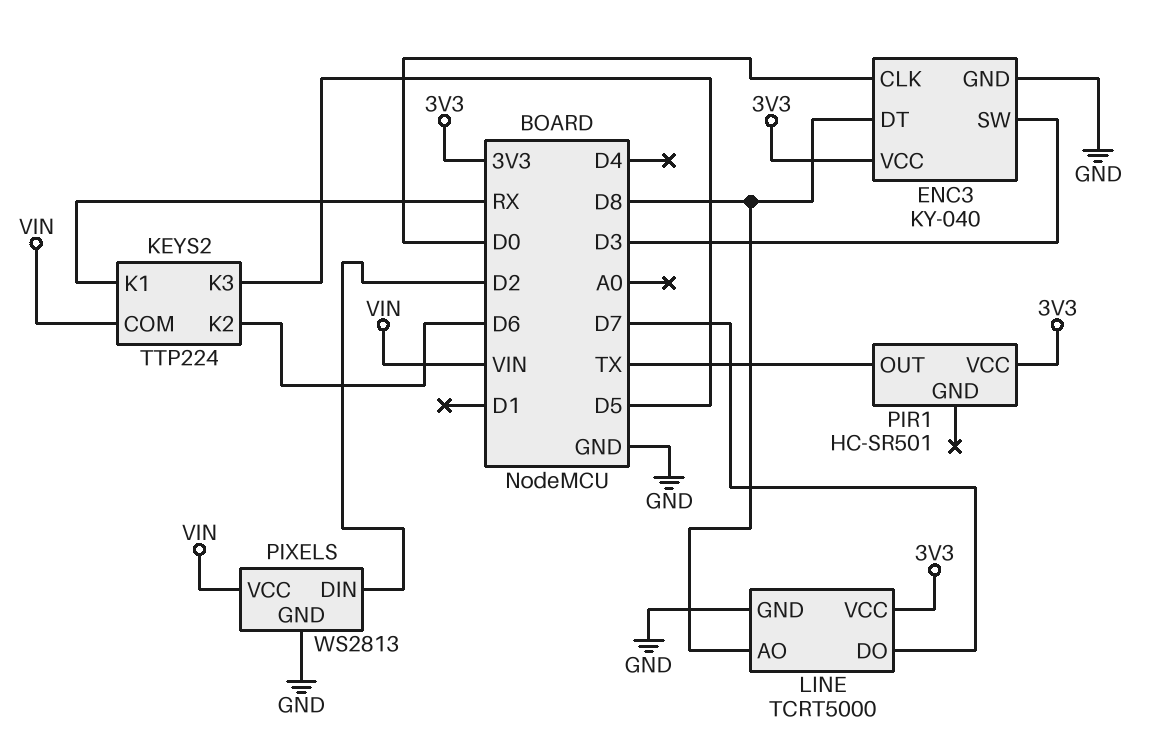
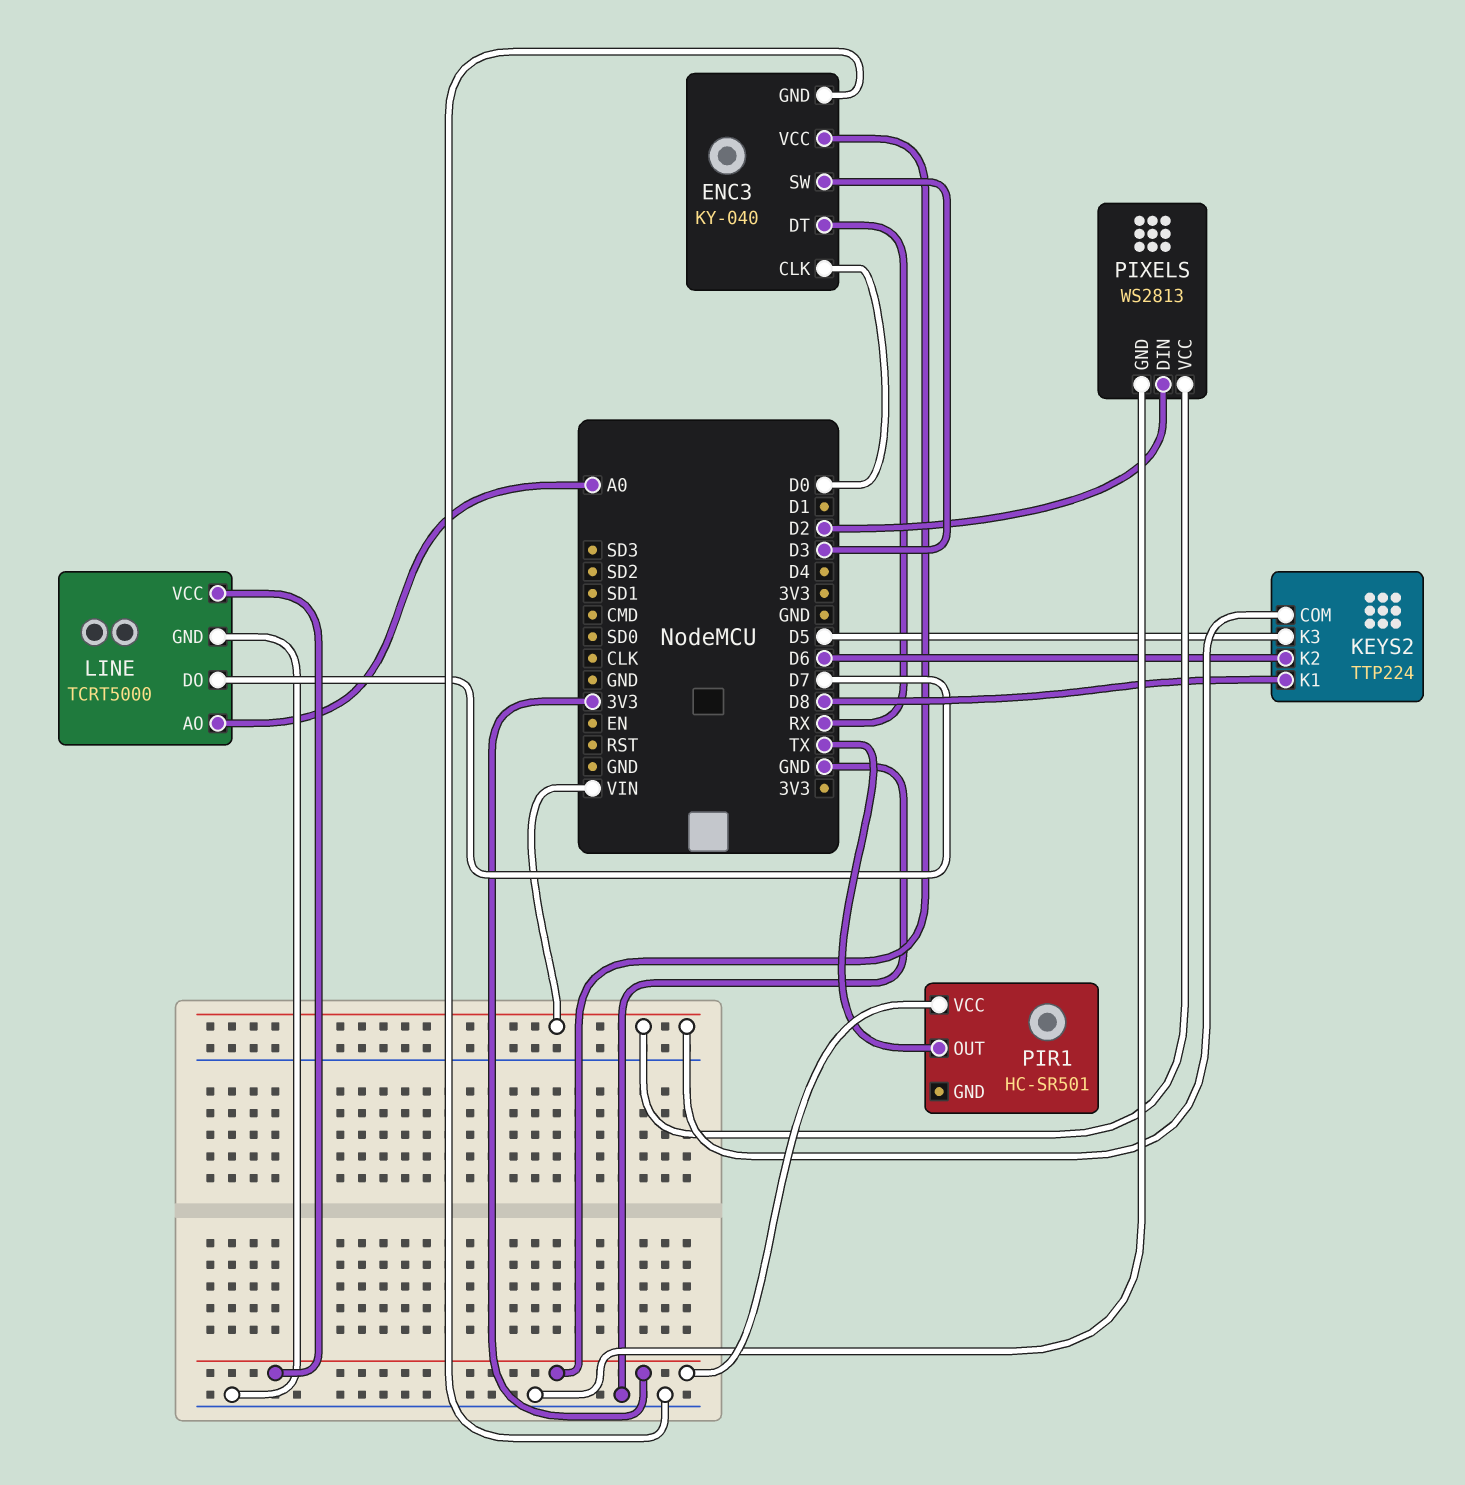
ENC3 pin DT: D8 -> RX
KEYS2 pin K1: RX -> D8
LINE pin AO: D8 -> A0

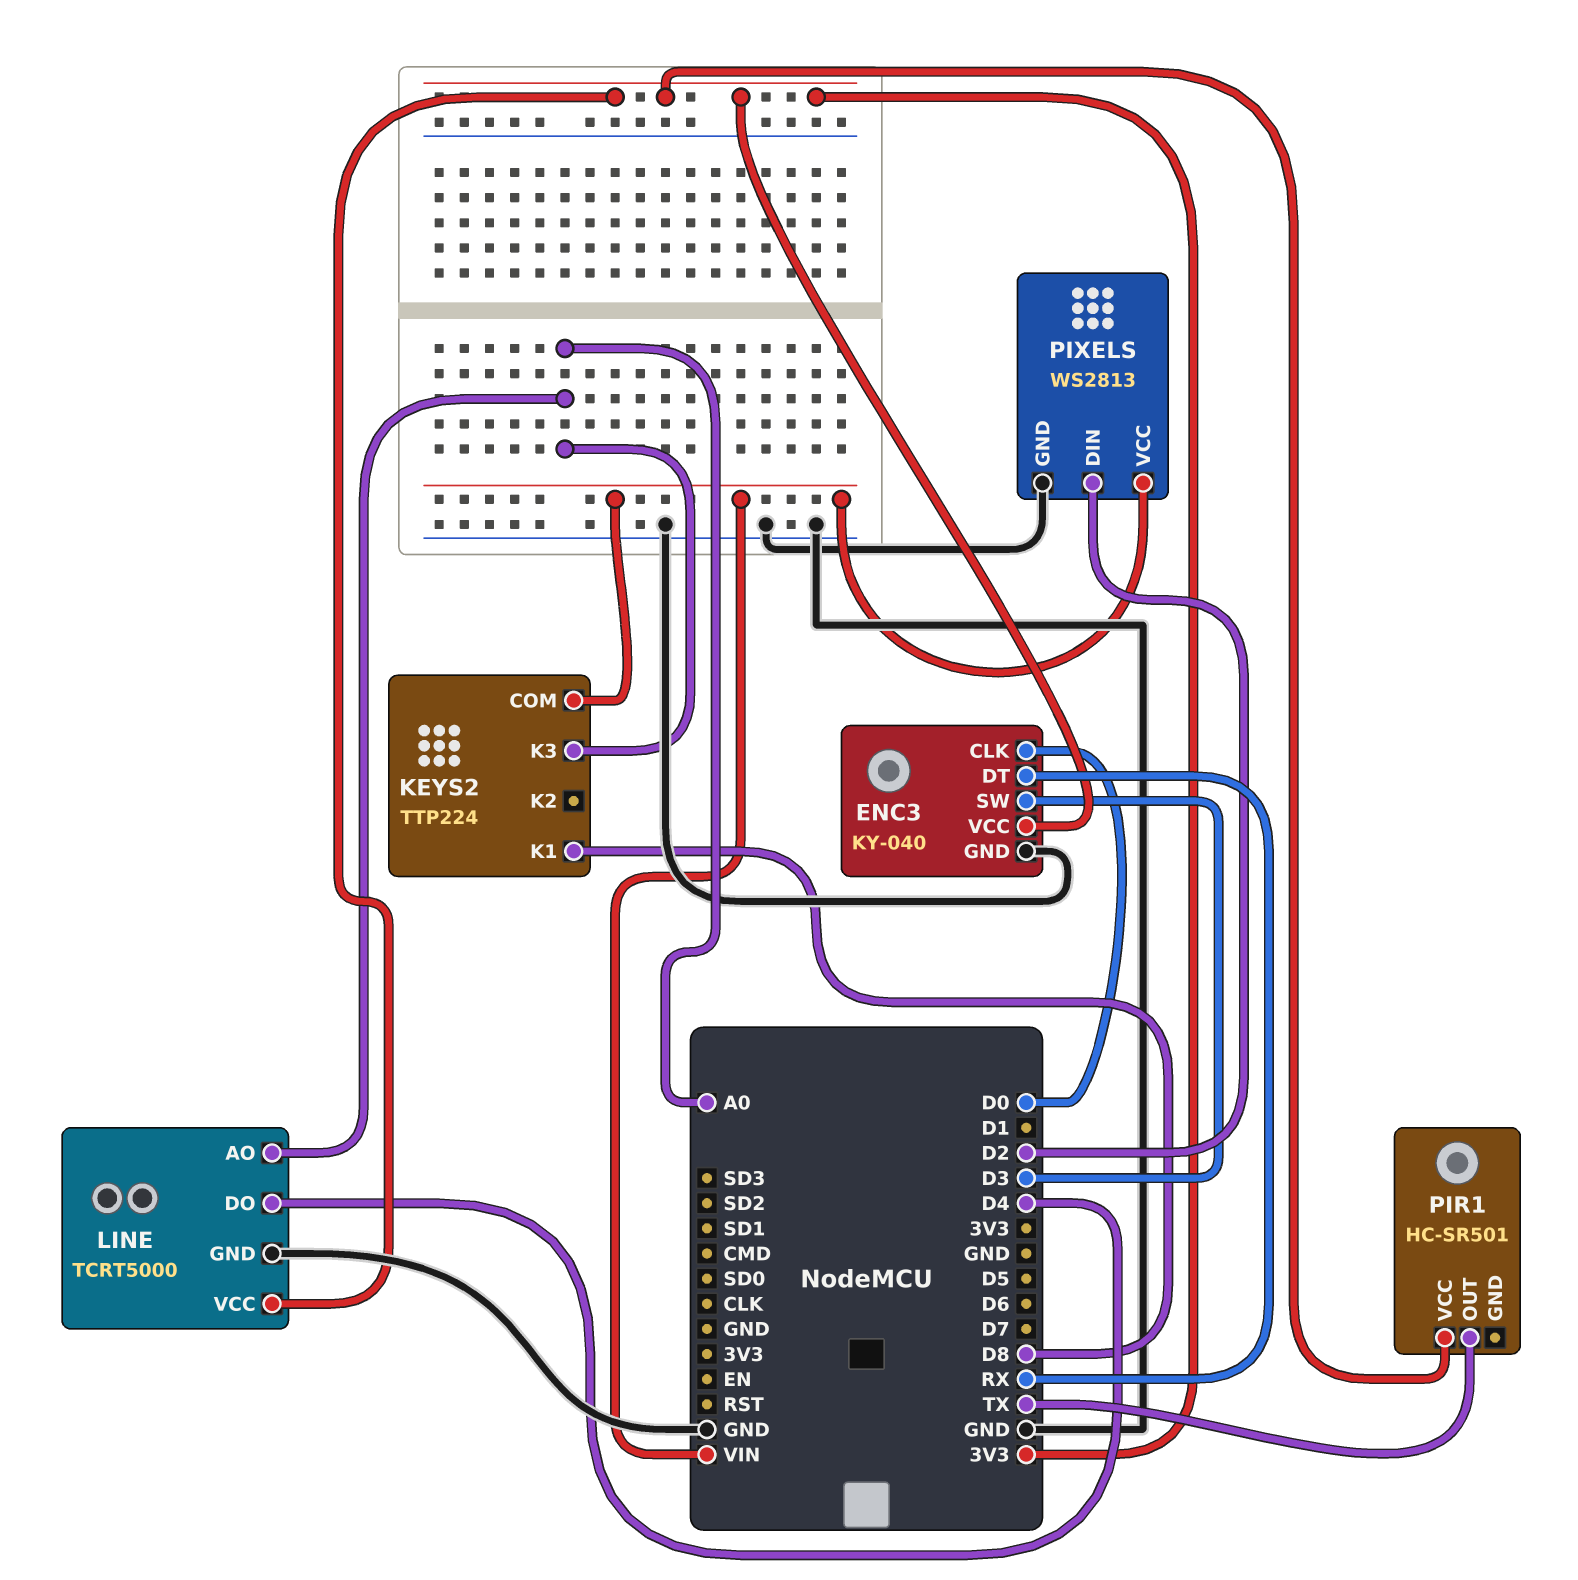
KEYS2 pin K2: D6 -> none
KEYS2 pin K3: D5 -> A0
LINE pin DO: D7 -> D4

